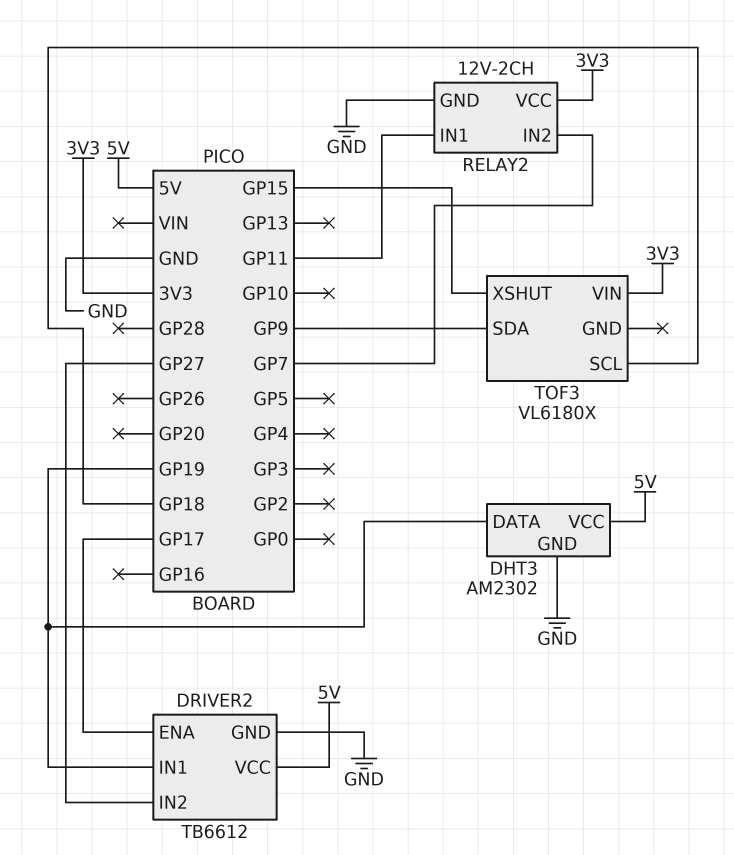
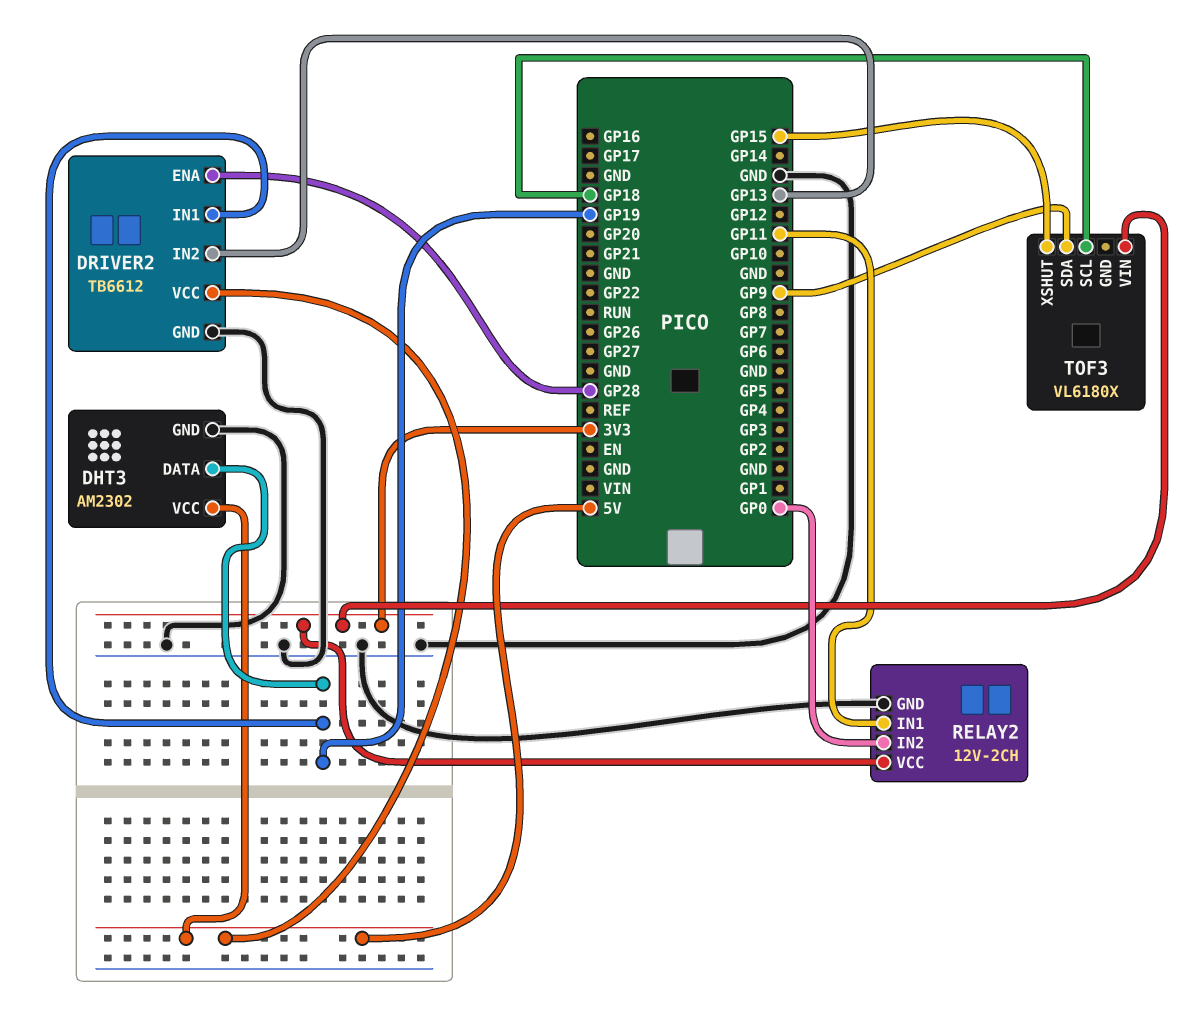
DRIVER2 pin ENA: GP17 -> GP28
DRIVER2 pin IN2: GP27 -> GP13
RELAY2 pin IN2: GP7 -> GP0

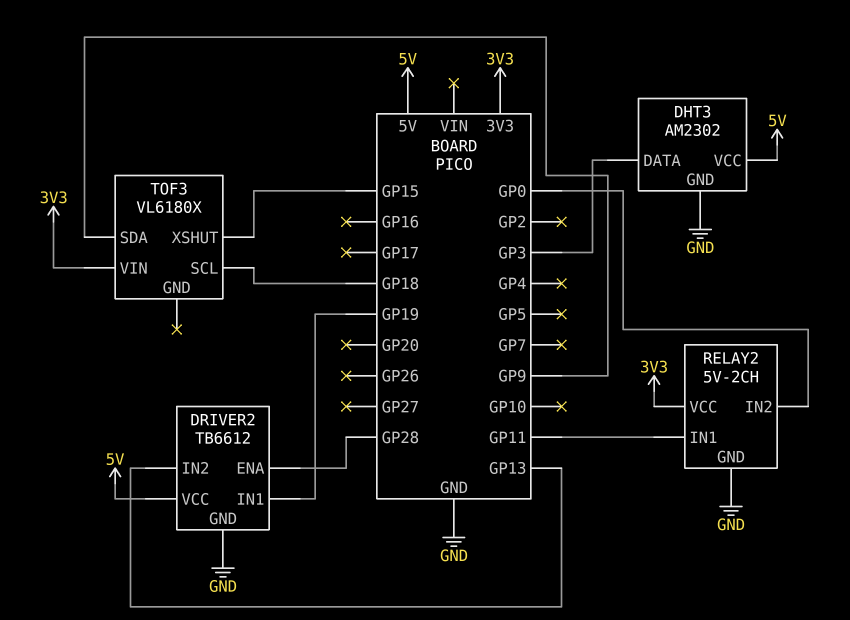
DHT3 pin DATA: GP19 -> GP3
RELAY2: 12V-2CH -> 5V-2CH

